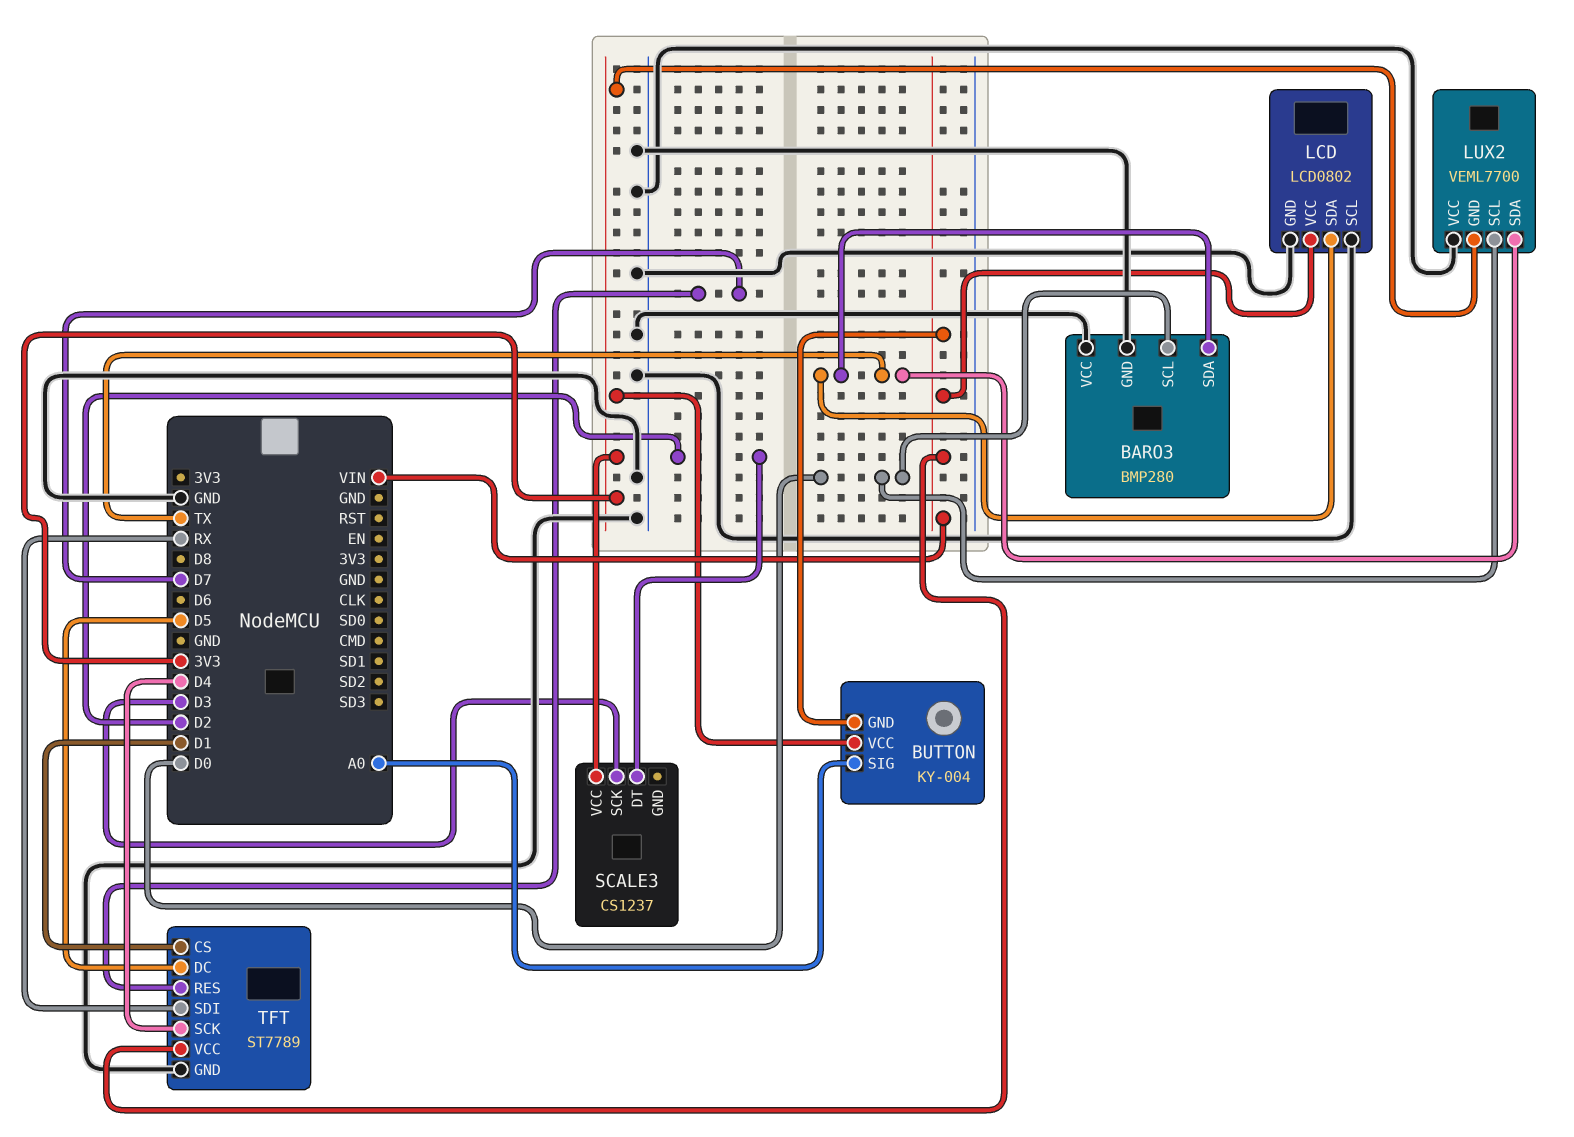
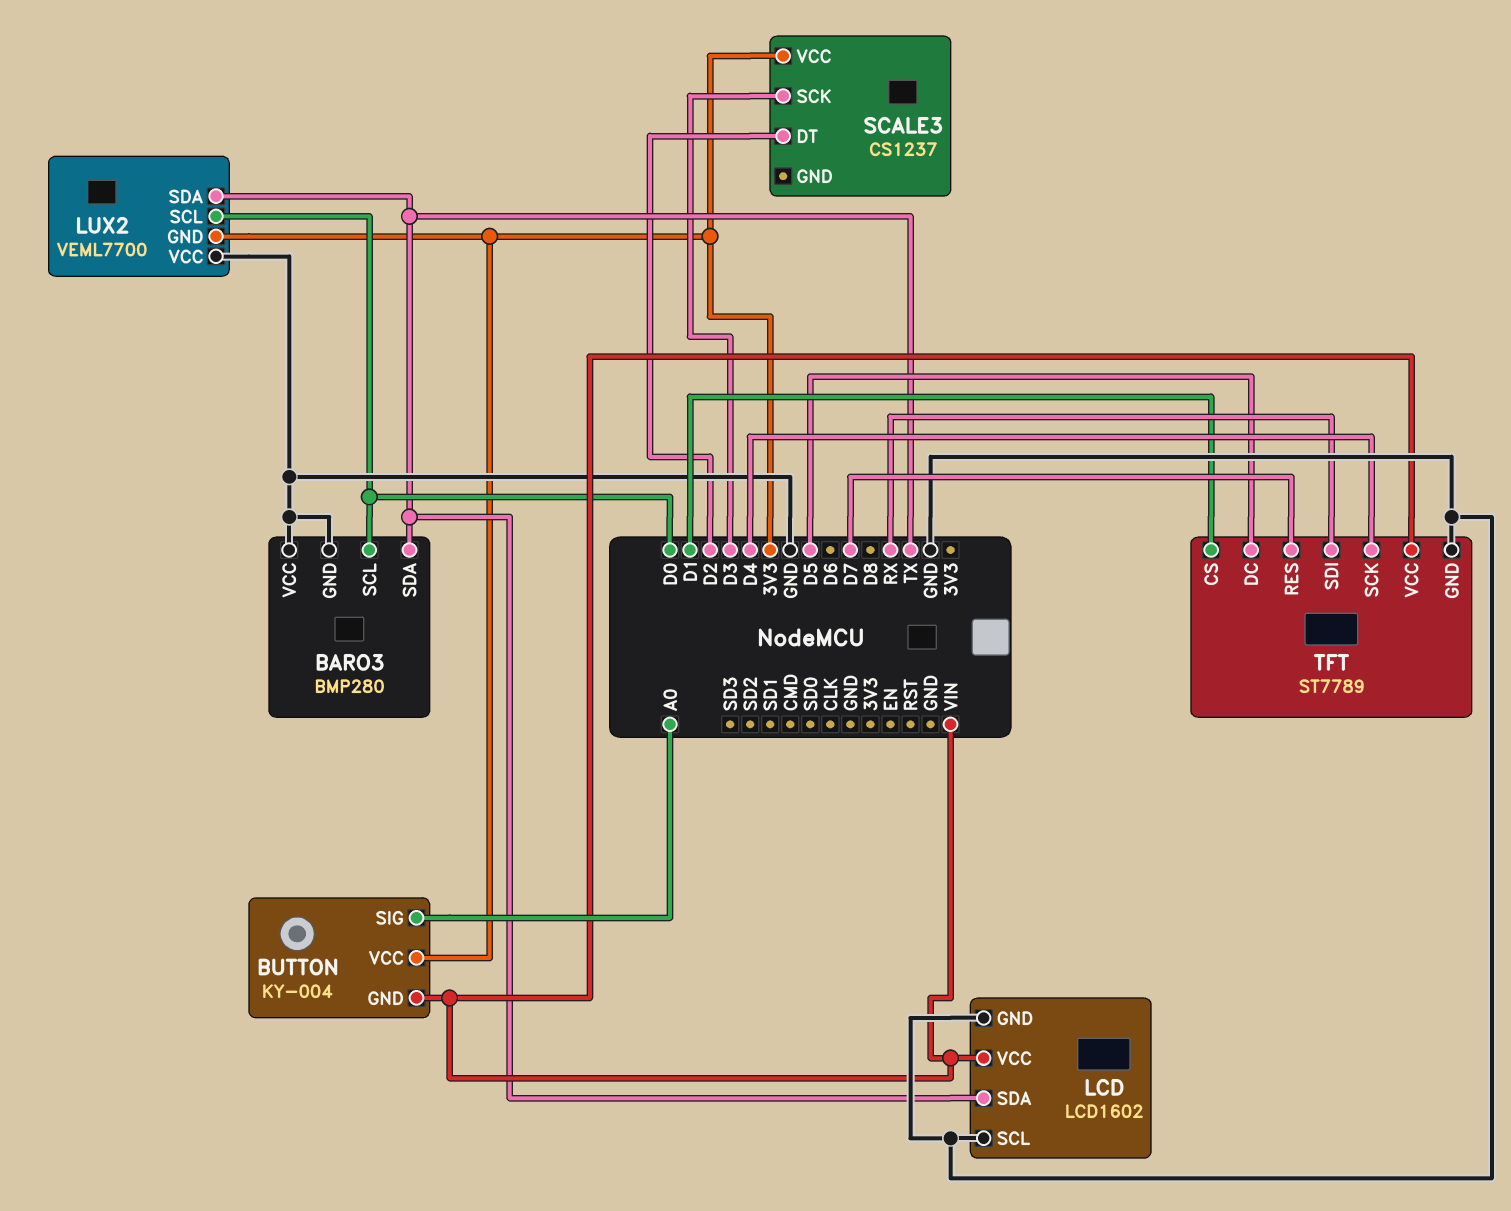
LCD: LCD0802 -> LCD1602

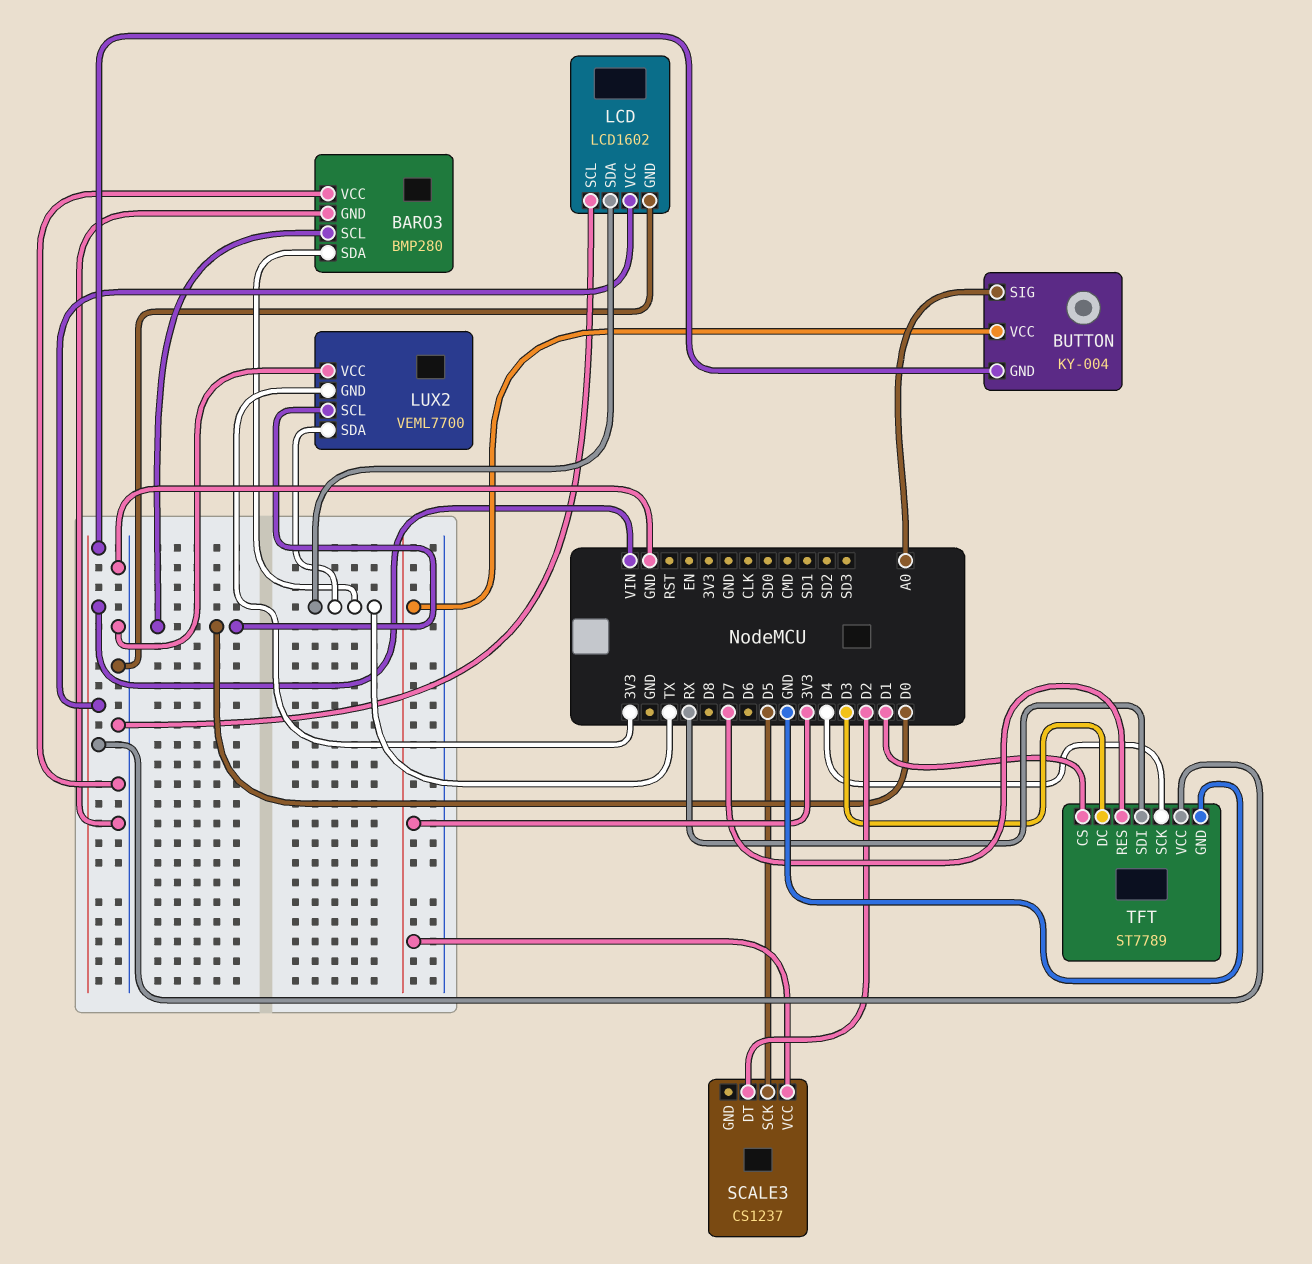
SCALE3 pin SCK: D3 -> D5
TFT pin DC: D5 -> D3

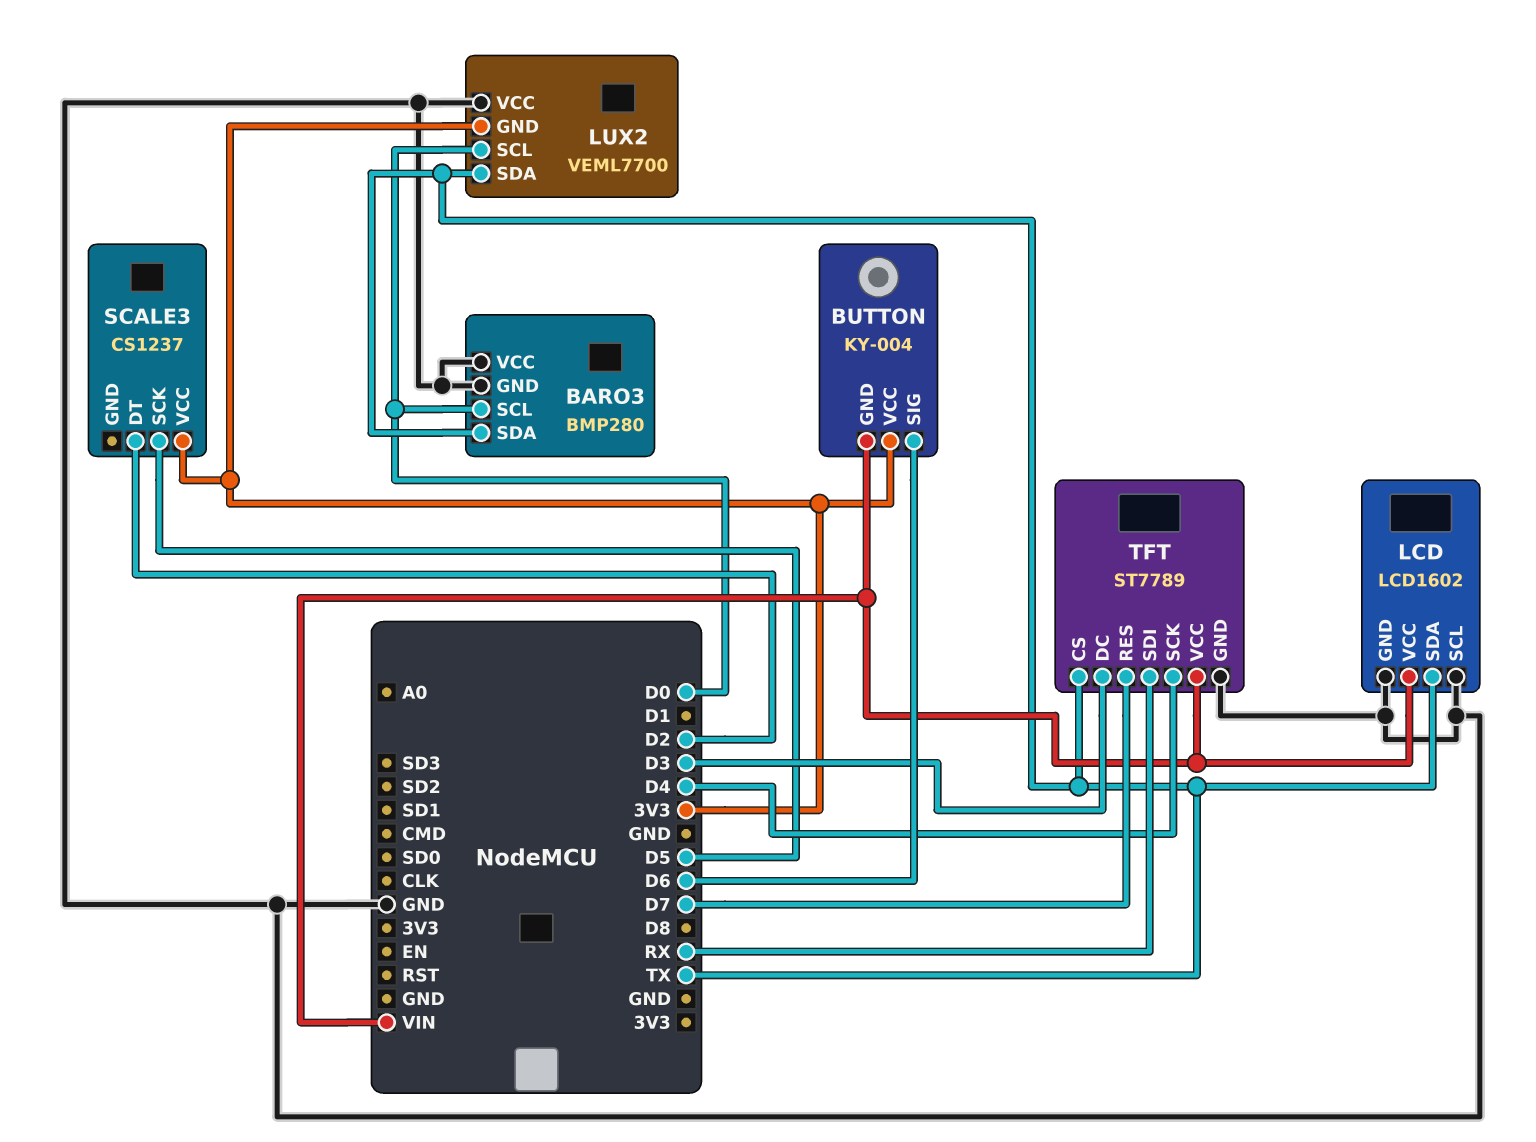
BUTTON pin SIG: A0 -> D6
TFT pin CS: D1 -> TX

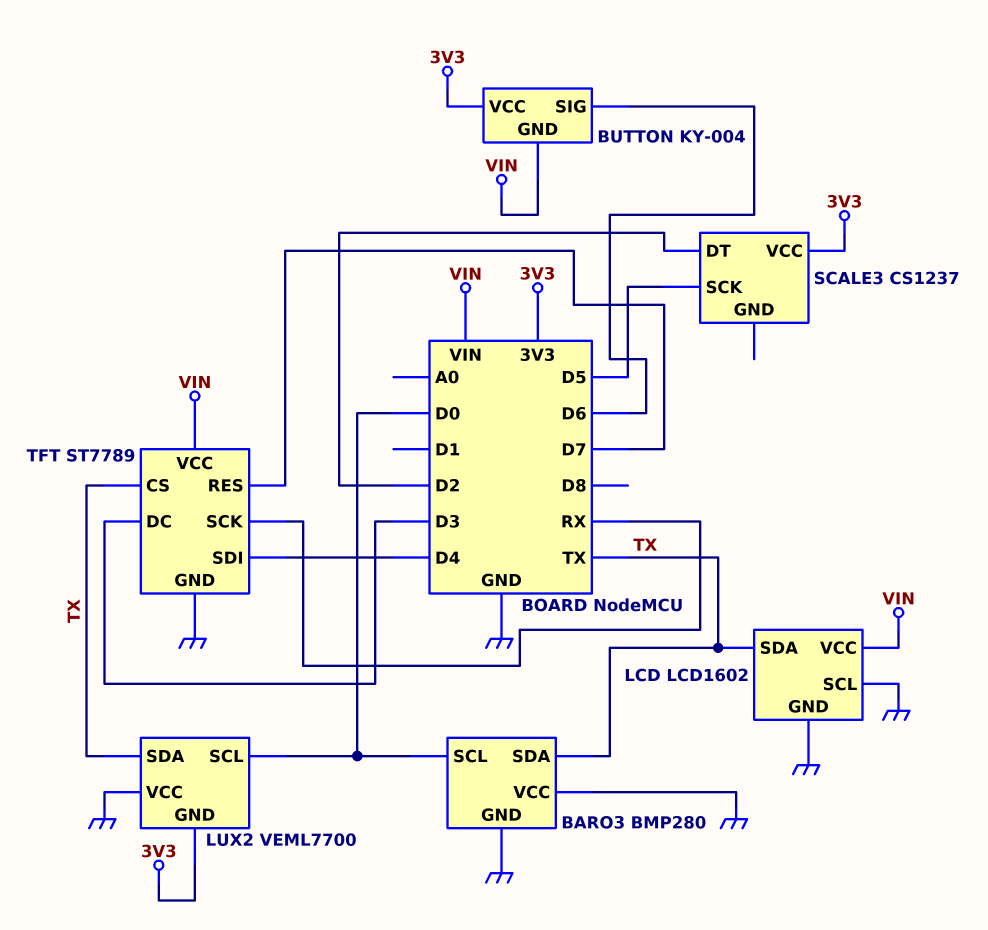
TFT pin SCK: D4 -> RX
TFT pin SDI: RX -> D4

